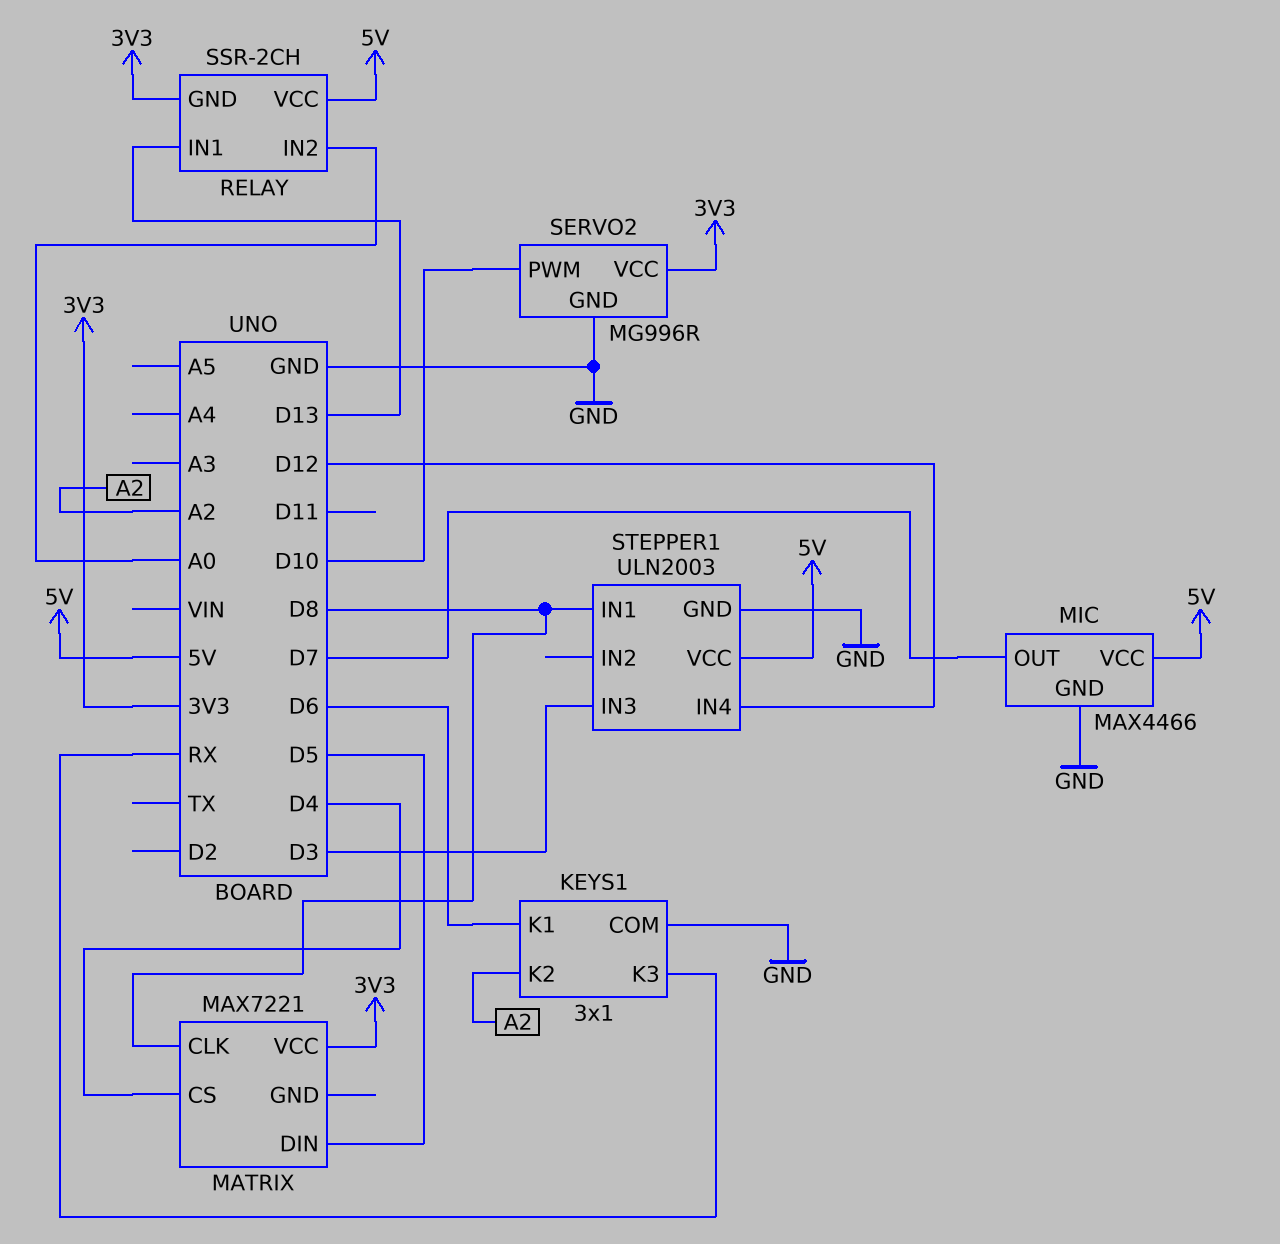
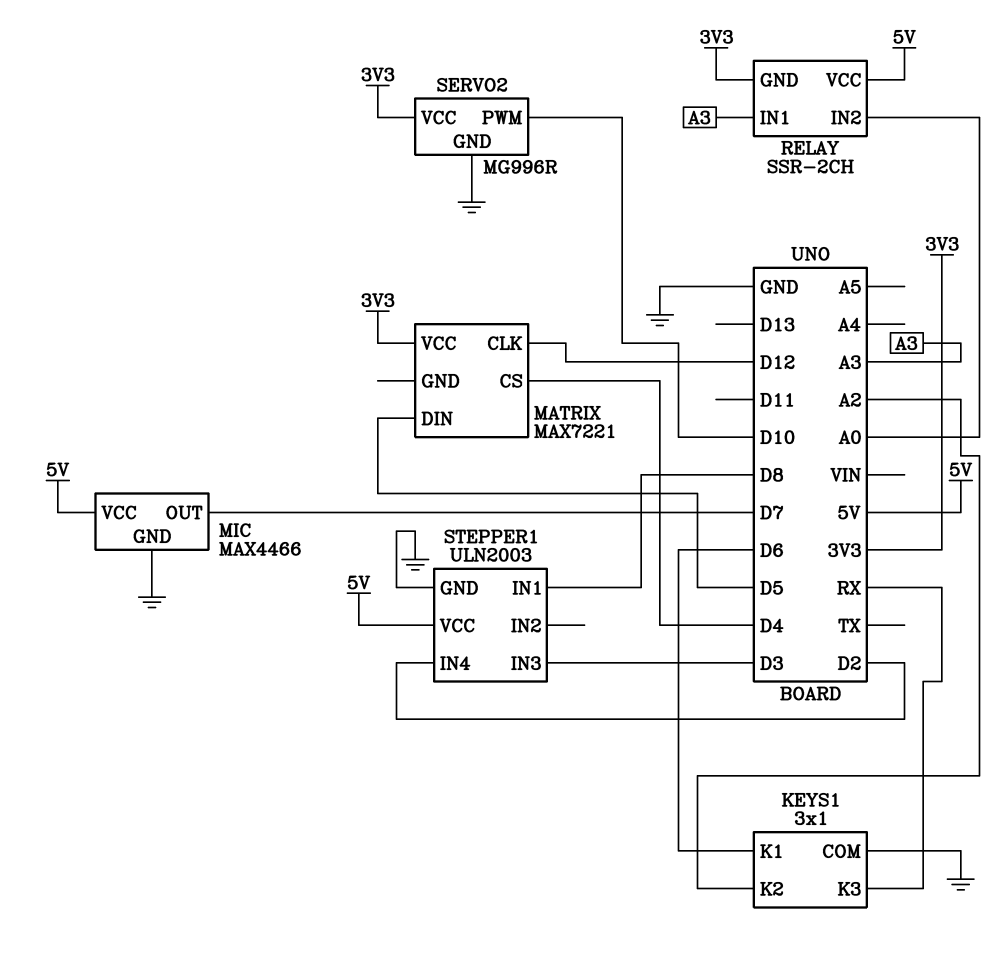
MATRIX pin CLK: D8 -> D12
RELAY pin IN1: D13 -> A3
STEPPER1 pin IN4: D12 -> D2

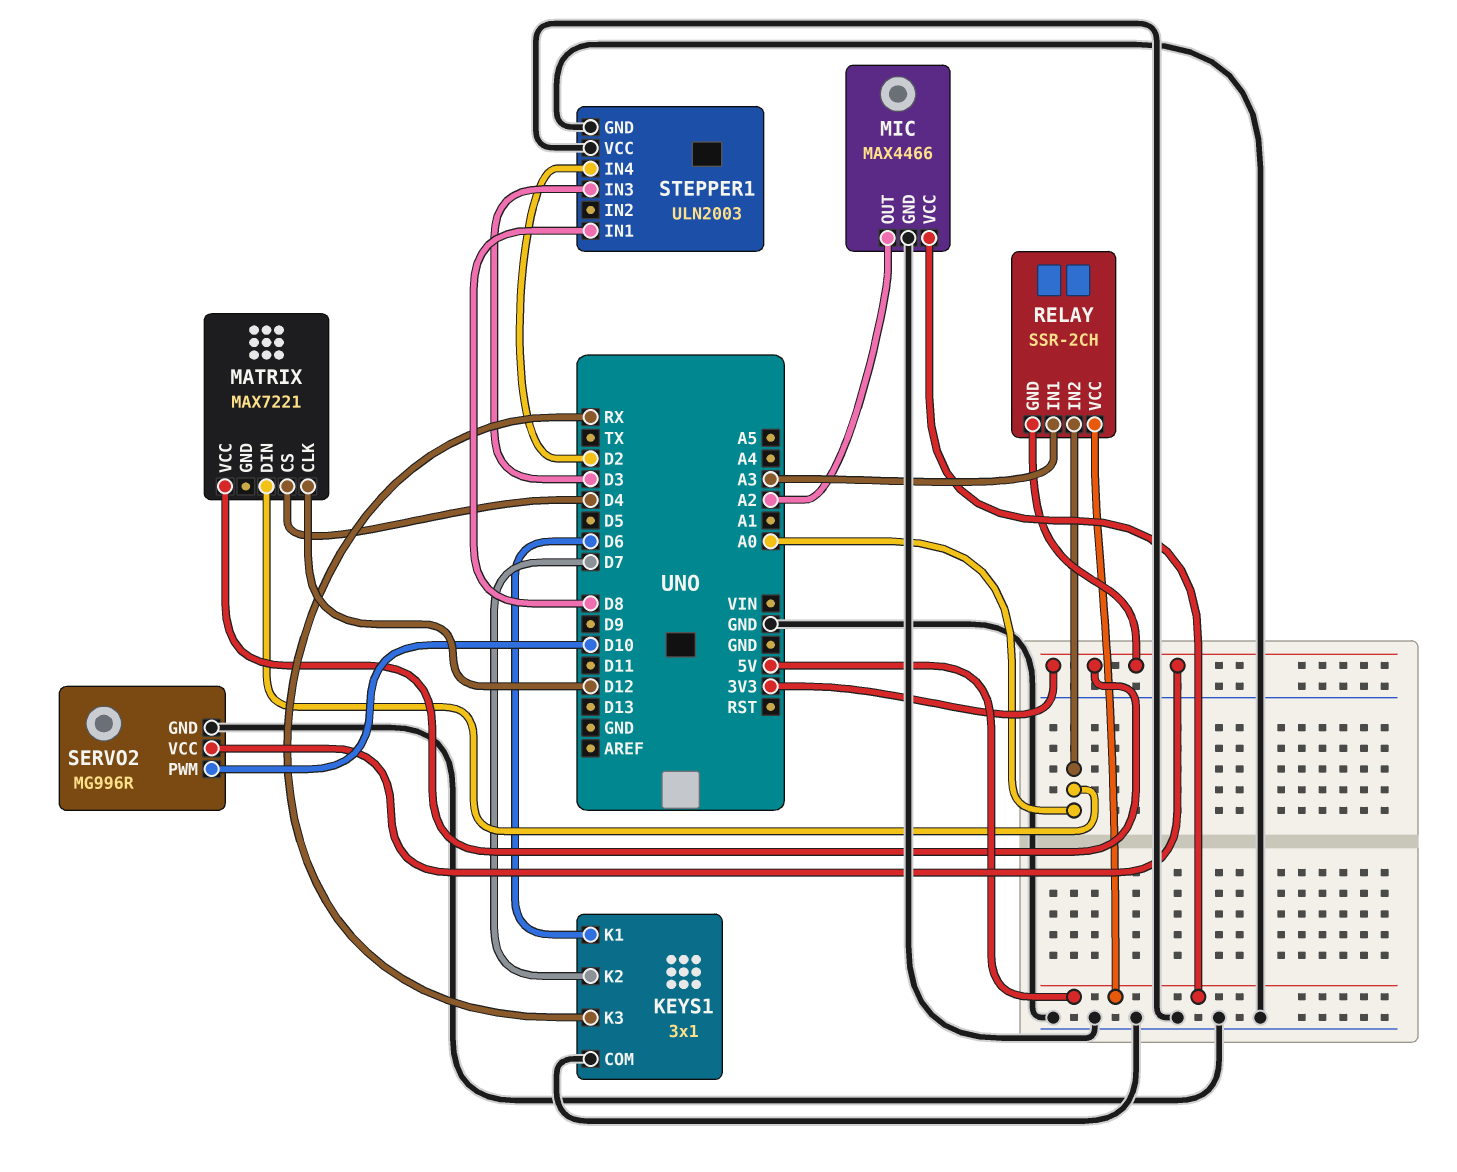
KEYS1 pin K2: A2 -> D7
MATRIX pin DIN: D5 -> A0
MIC pin OUT: D7 -> A2
STEPPER1 pin VCC: 5V -> GND

